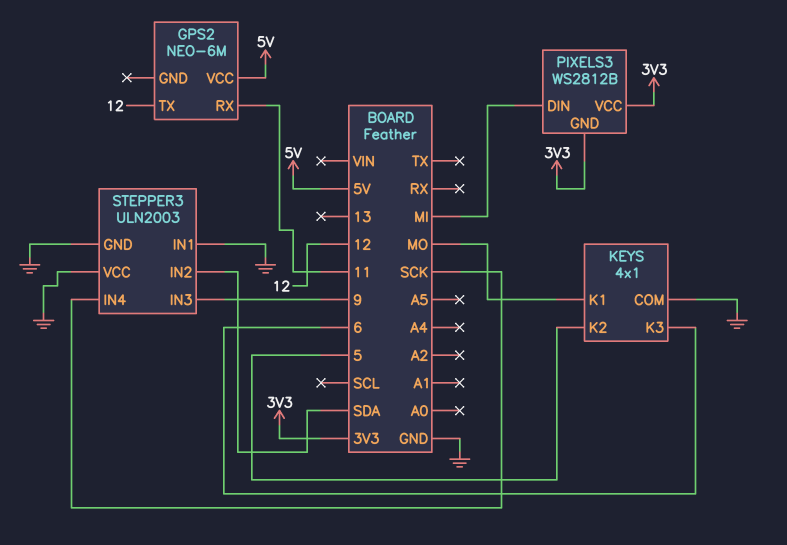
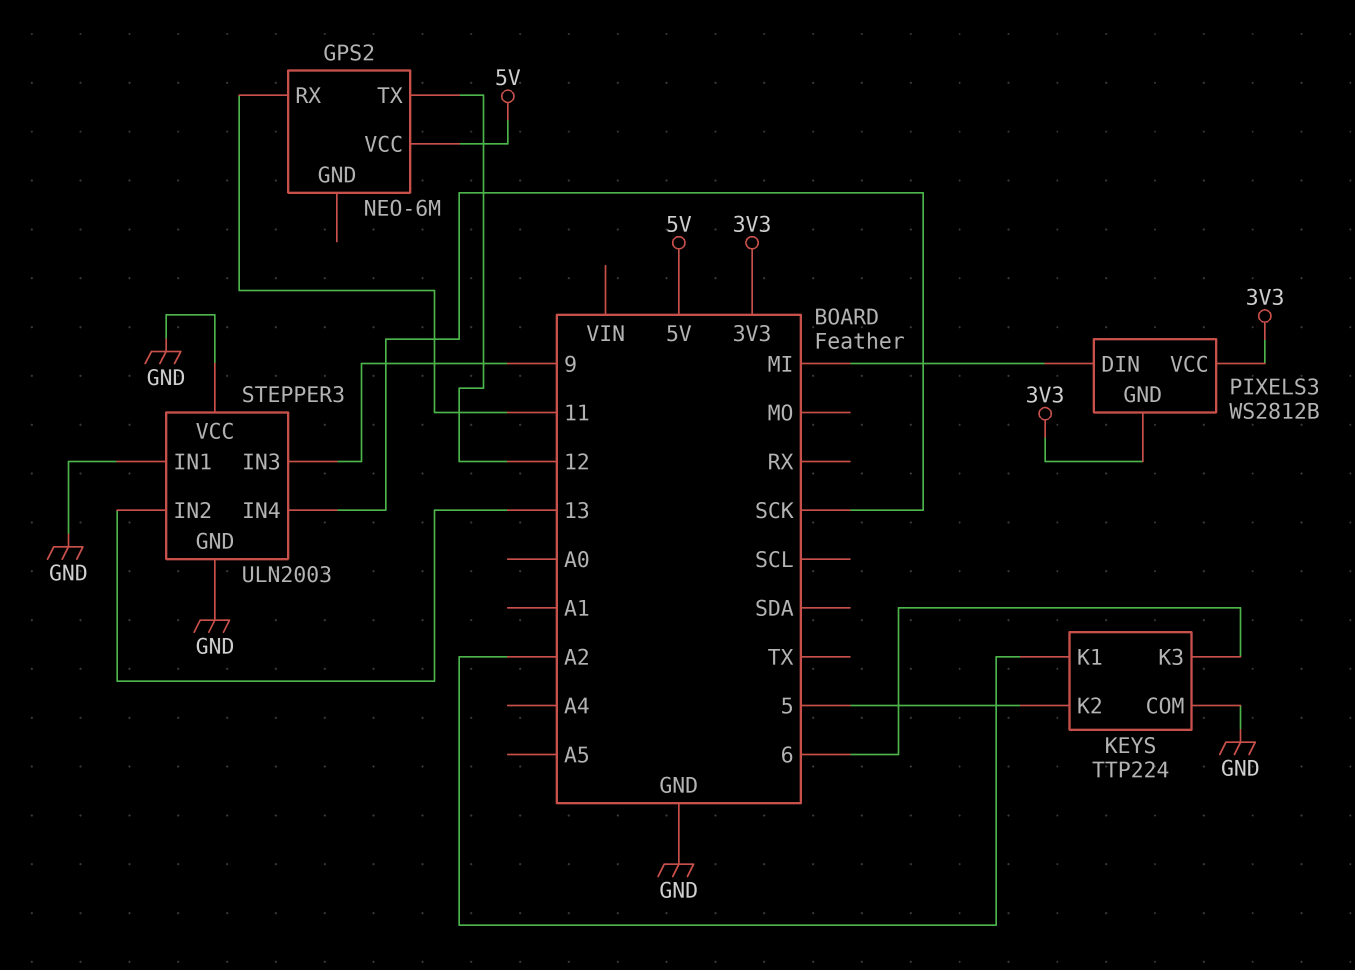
KEYS: 4x1 -> TTP224
KEYS pin K1: MO -> A2
STEPPER3 pin IN2: SDA -> 13

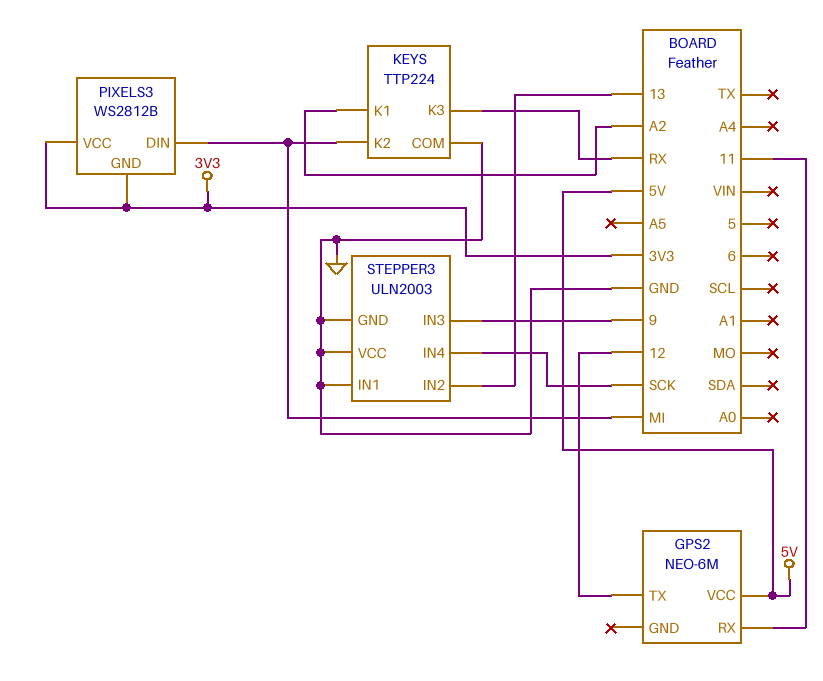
KEYS pin K2: 5 -> MI
KEYS pin K3: 6 -> RX

